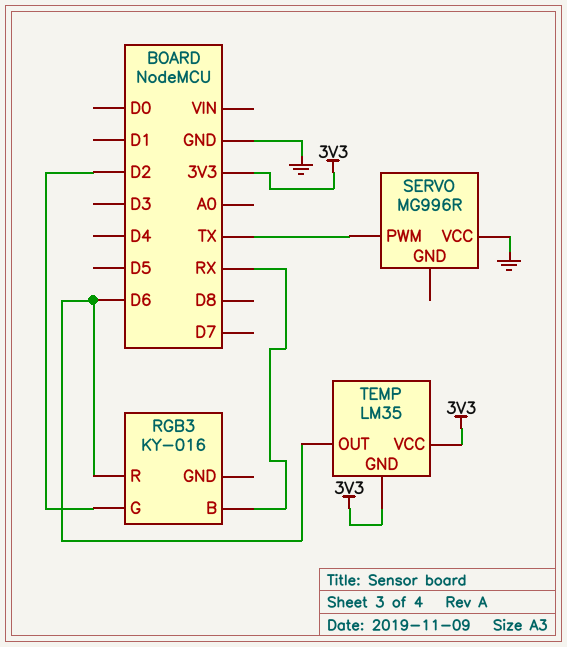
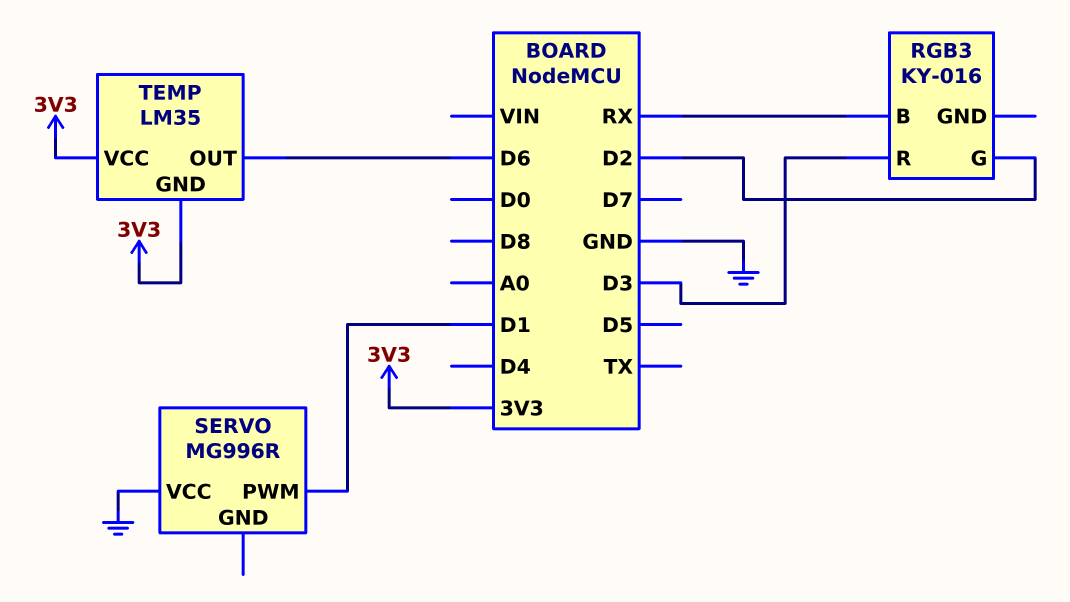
RGB3 pin R: D6 -> D3
SERVO pin PWM: TX -> D1

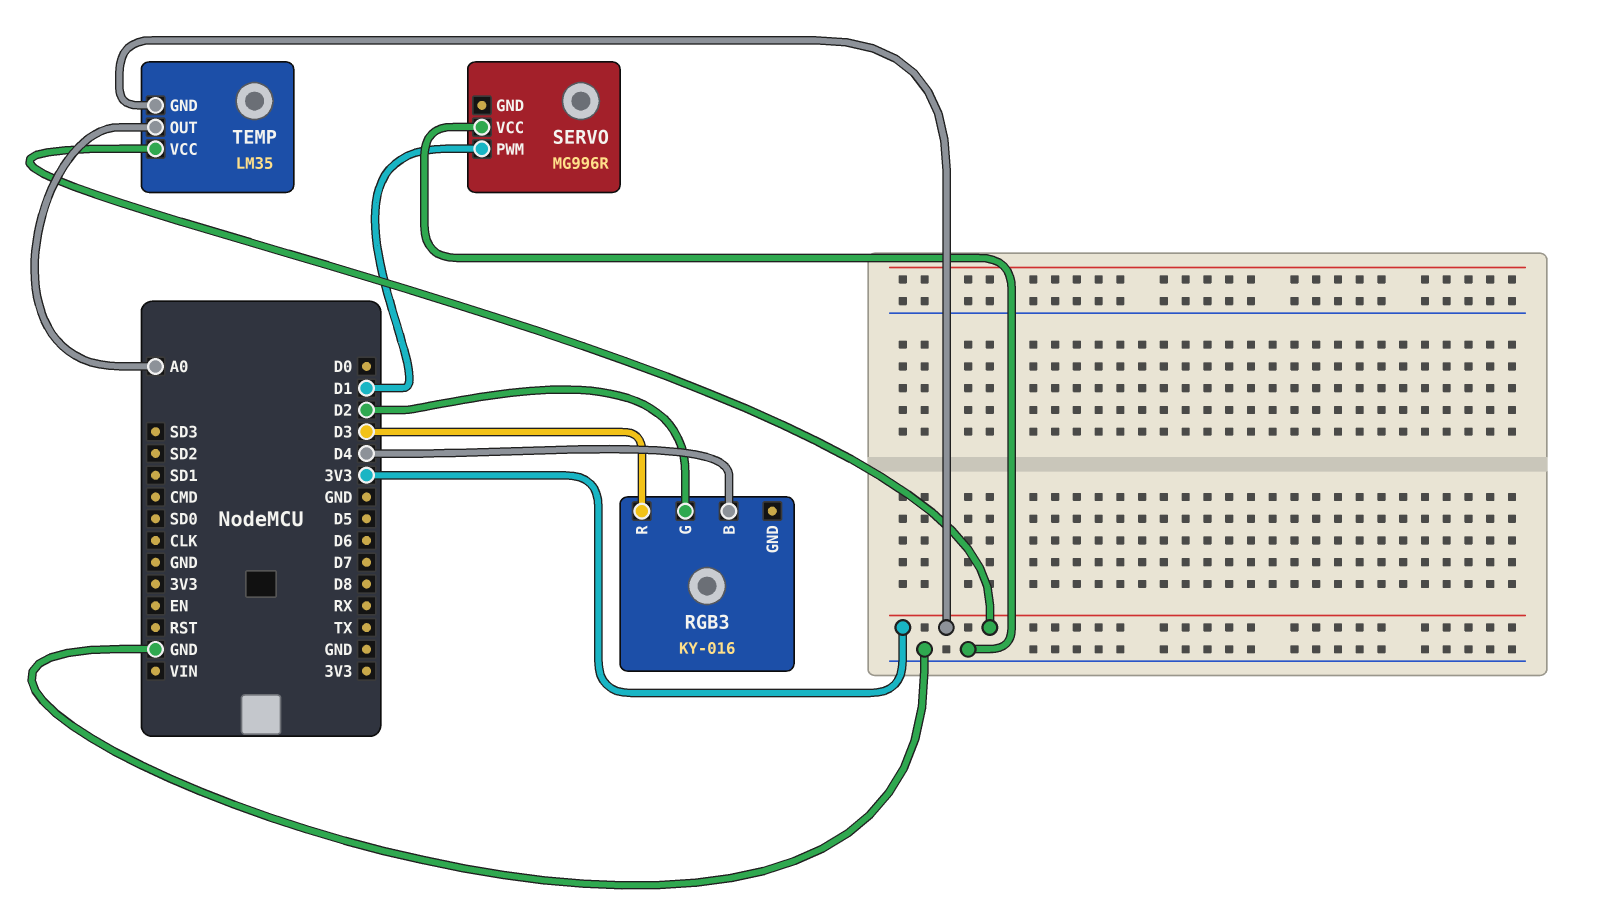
RGB3 pin B: RX -> D4
TEMP pin OUT: D6 -> A0

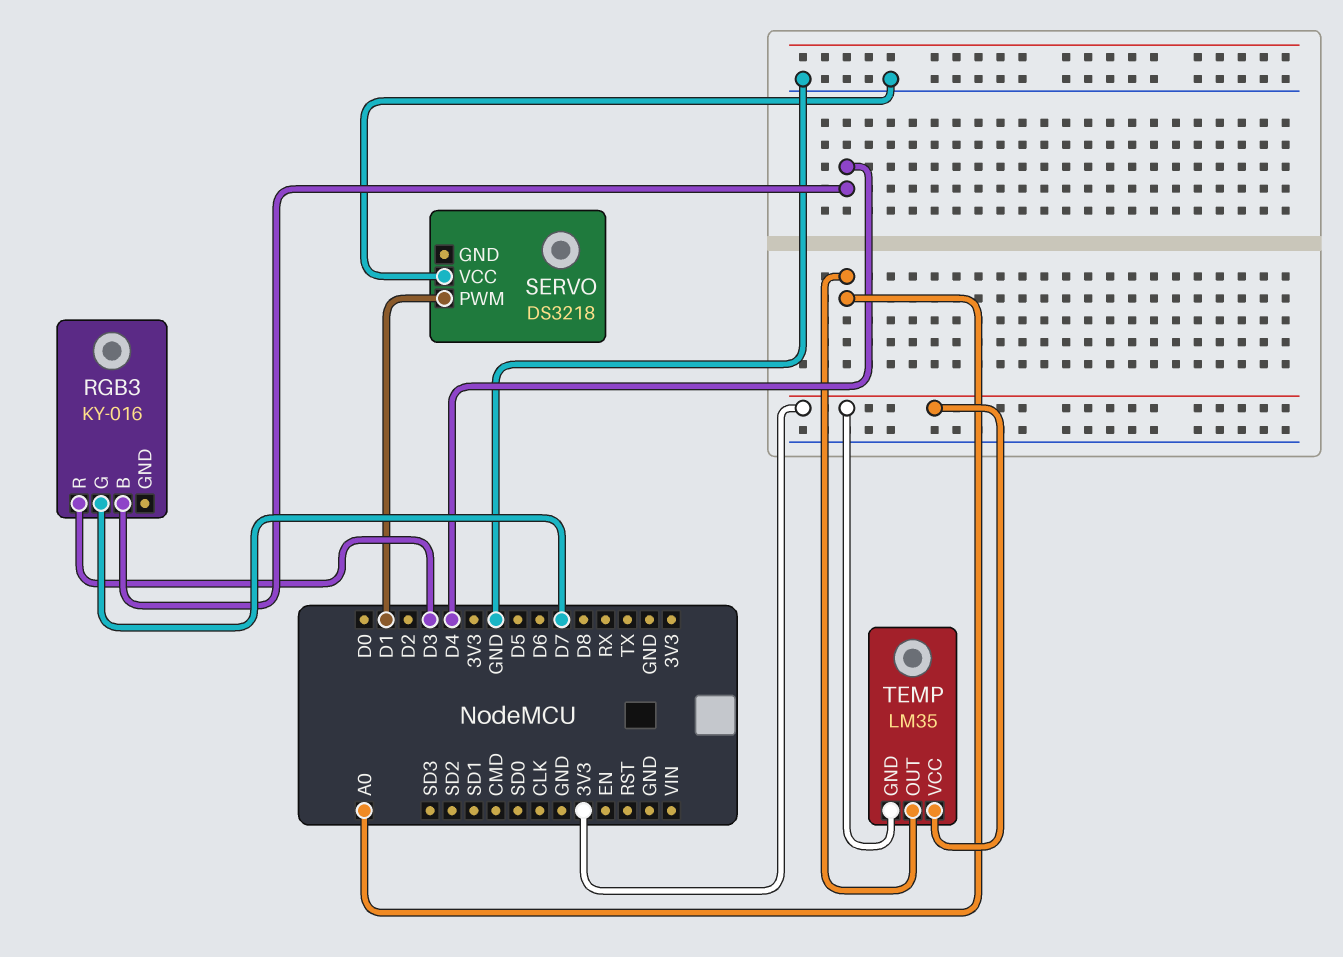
RGB3 pin G: D2 -> D7
SERVO: MG996R -> DS3218

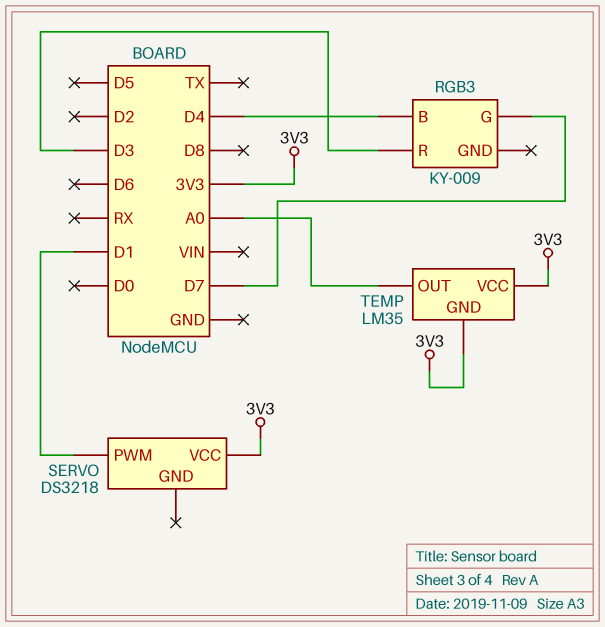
RGB3: KY-016 -> KY-009
SERVO pin VCC: GND -> 3V3

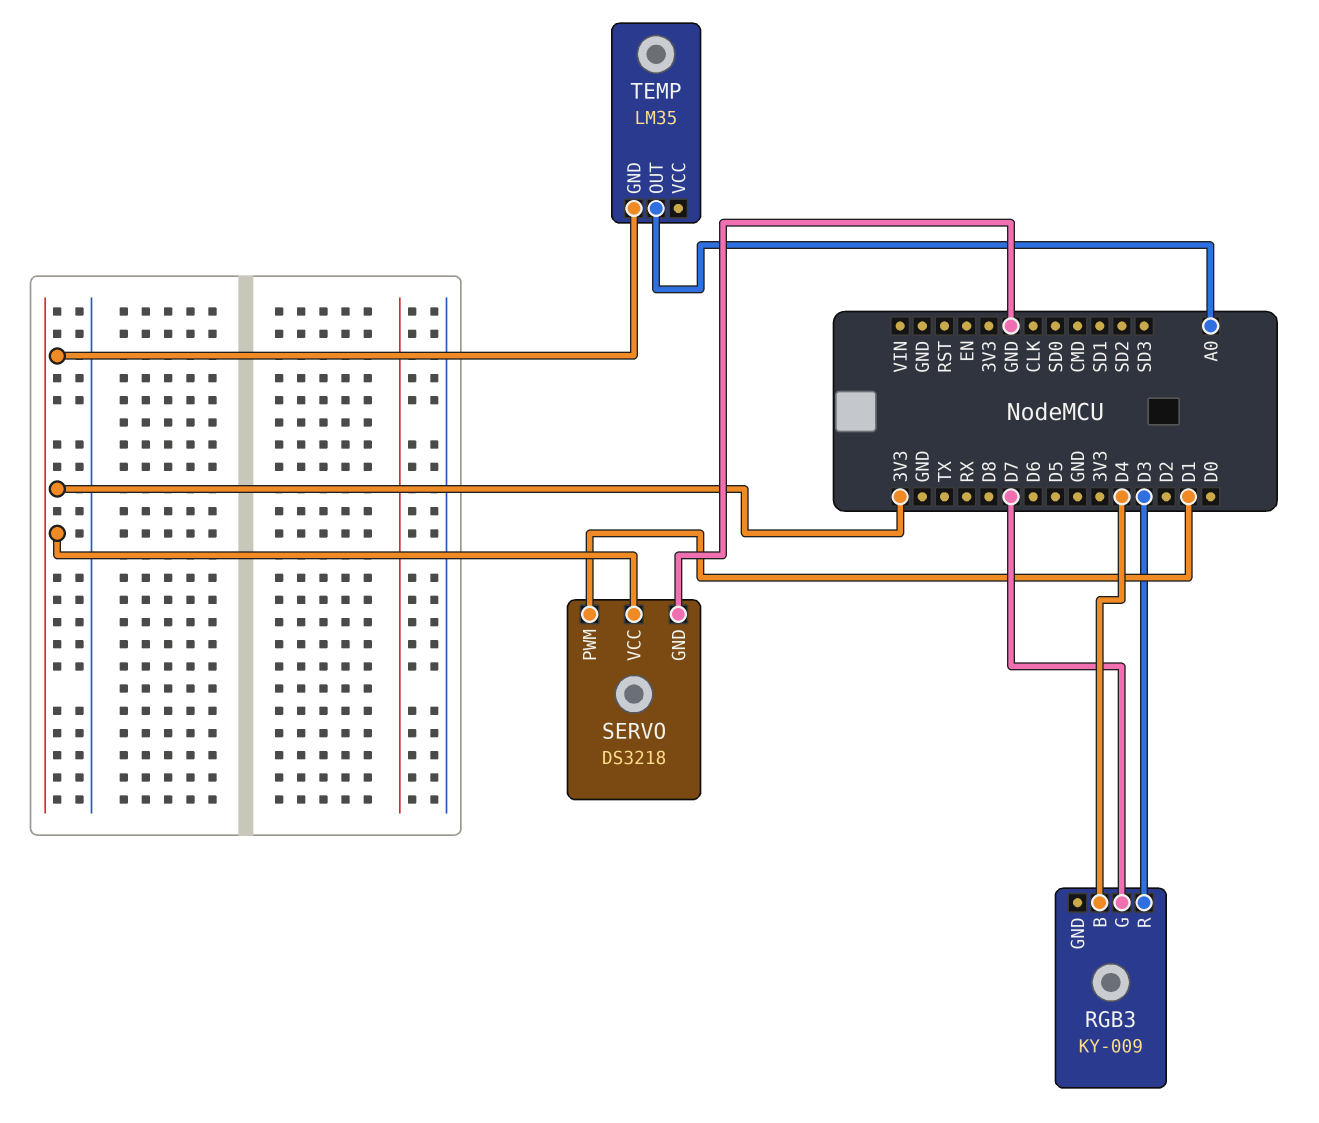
SERVO pin GND: none -> GND
TEMP pin VCC: 3V3 -> none

